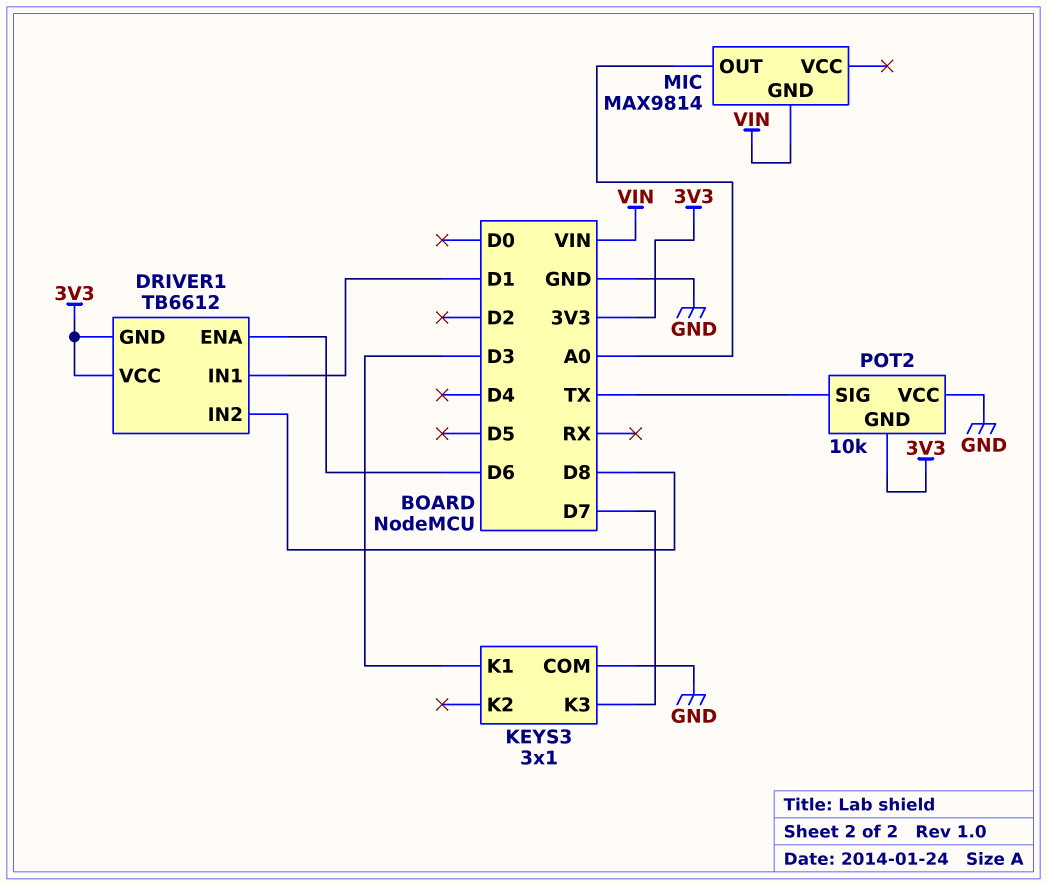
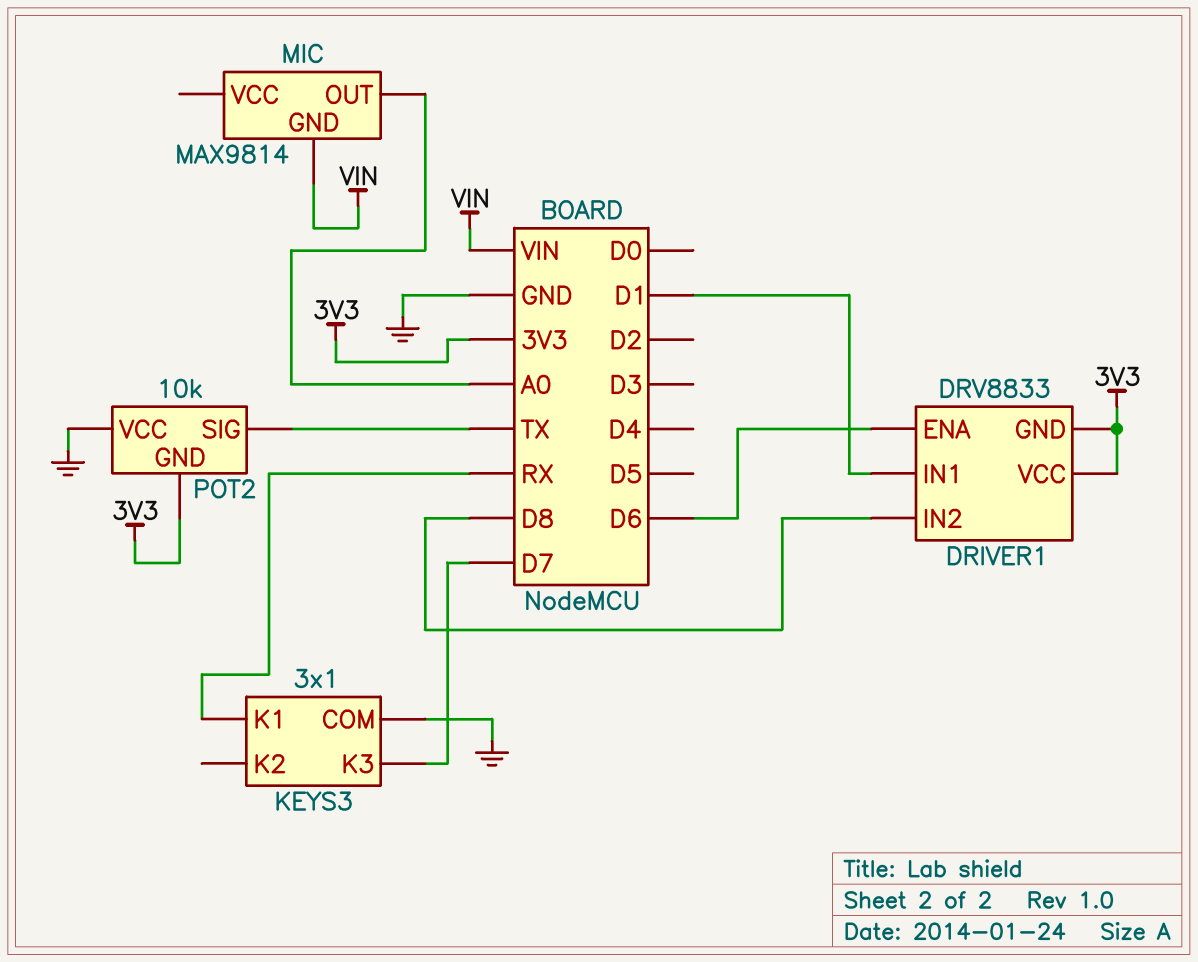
DRIVER1: TB6612 -> DRV8833
KEYS3 pin K1: D3 -> RX

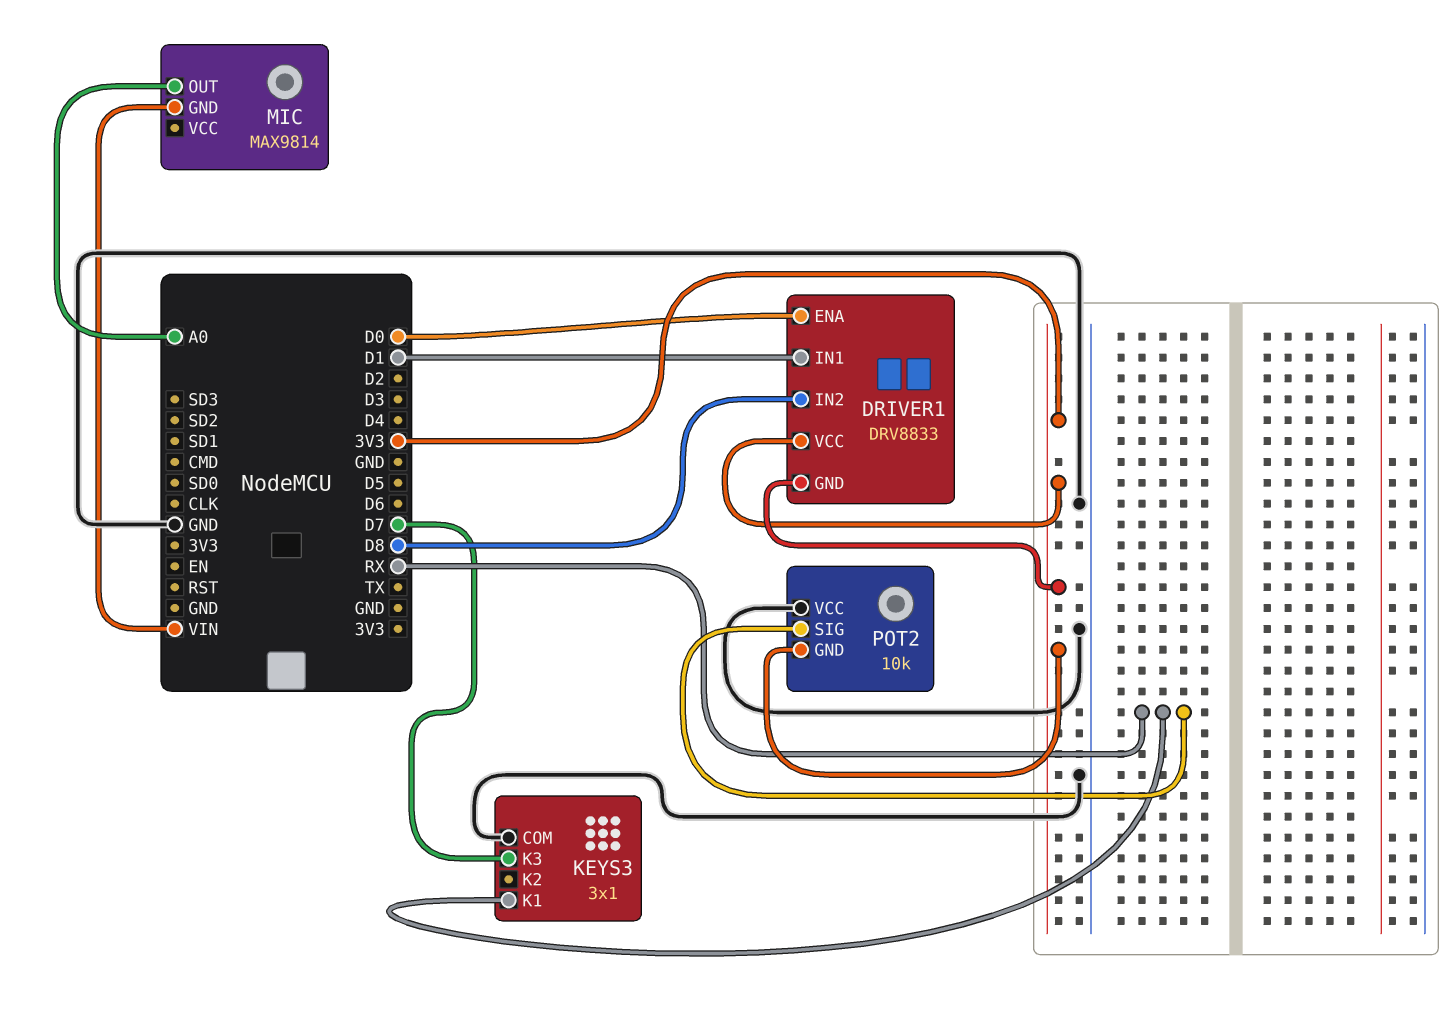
DRIVER1 pin ENA: D6 -> D0
POT2 pin SIG: TX -> RX

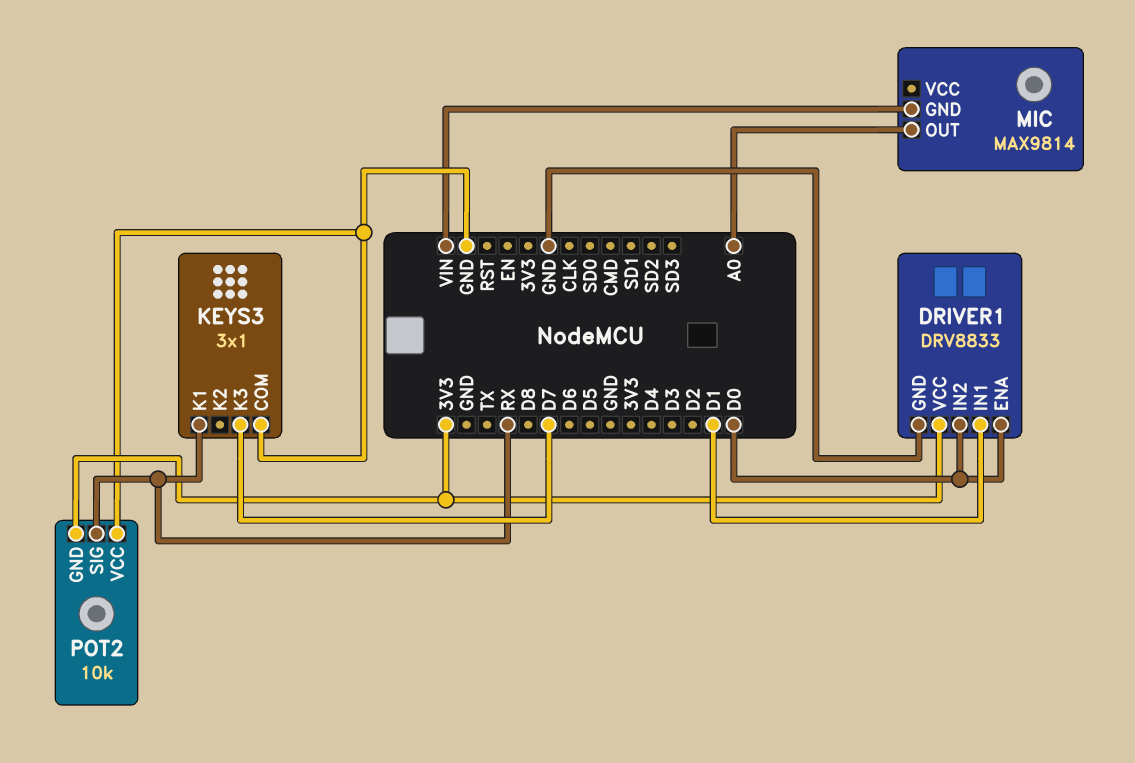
DRIVER1 pin GND: 3V3 -> GND
DRIVER1 pin IN2: D8 -> D0

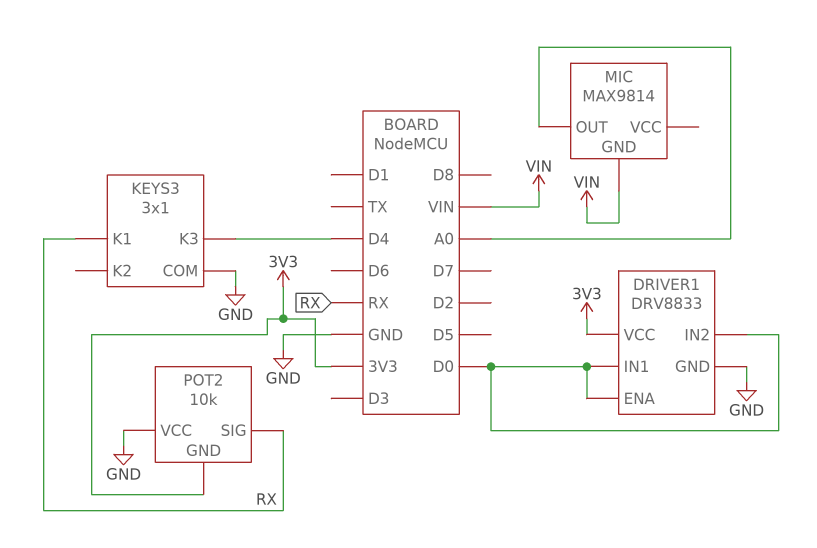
DRIVER1 pin IN1: D1 -> D0
KEYS3 pin K3: D7 -> D4

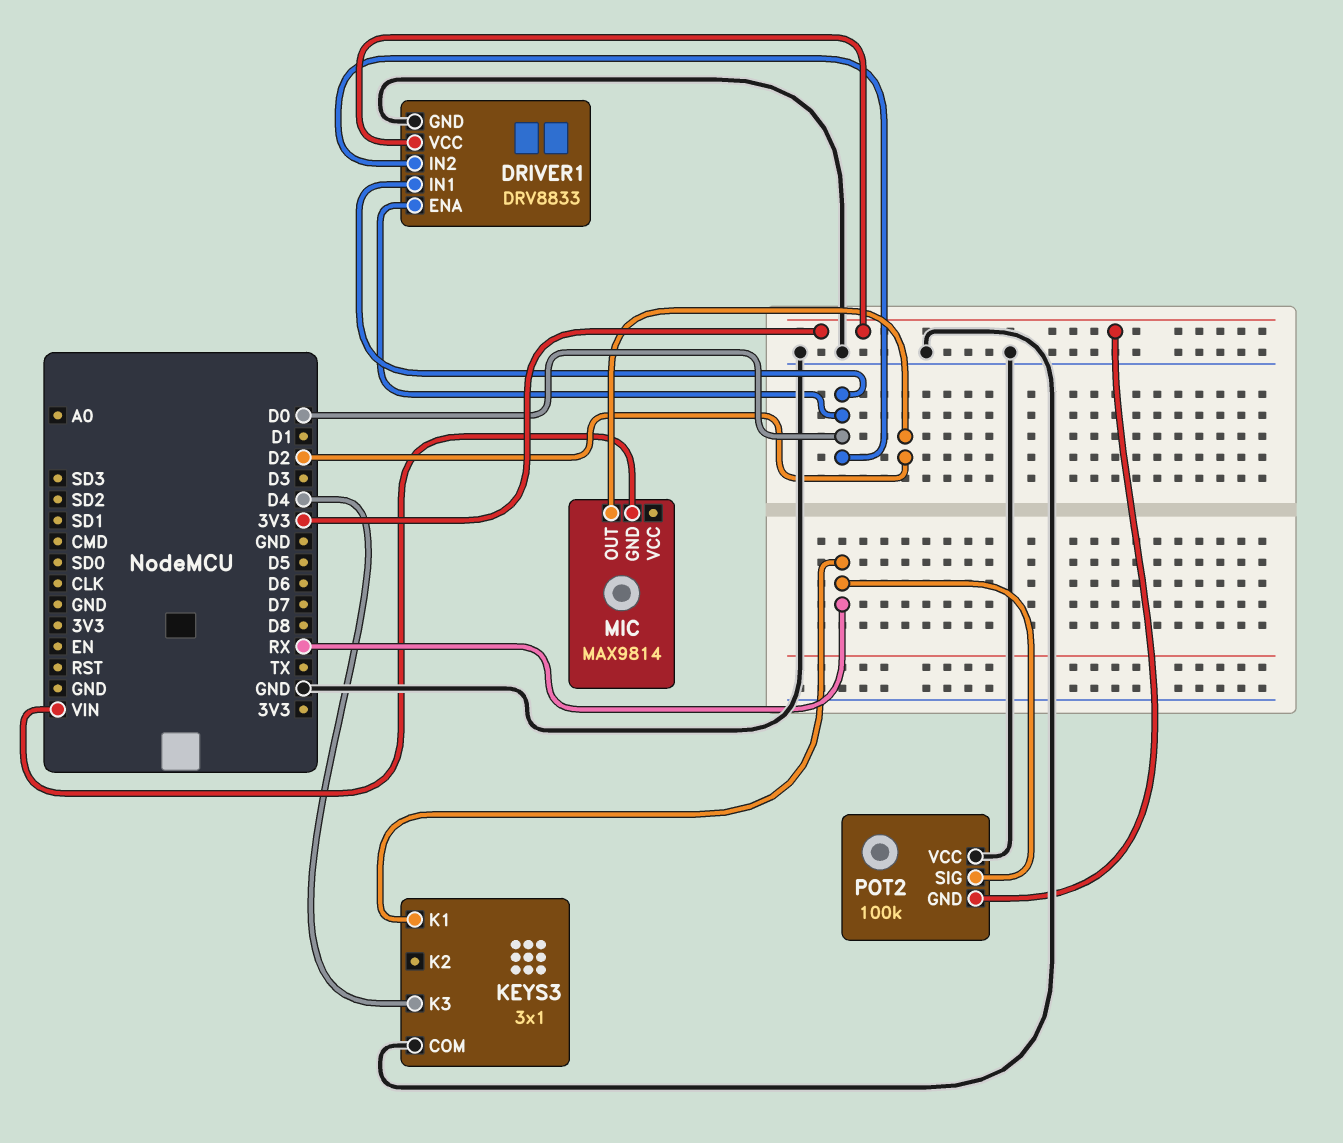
MIC pin OUT: A0 -> D2
POT2: 10k -> 100k

